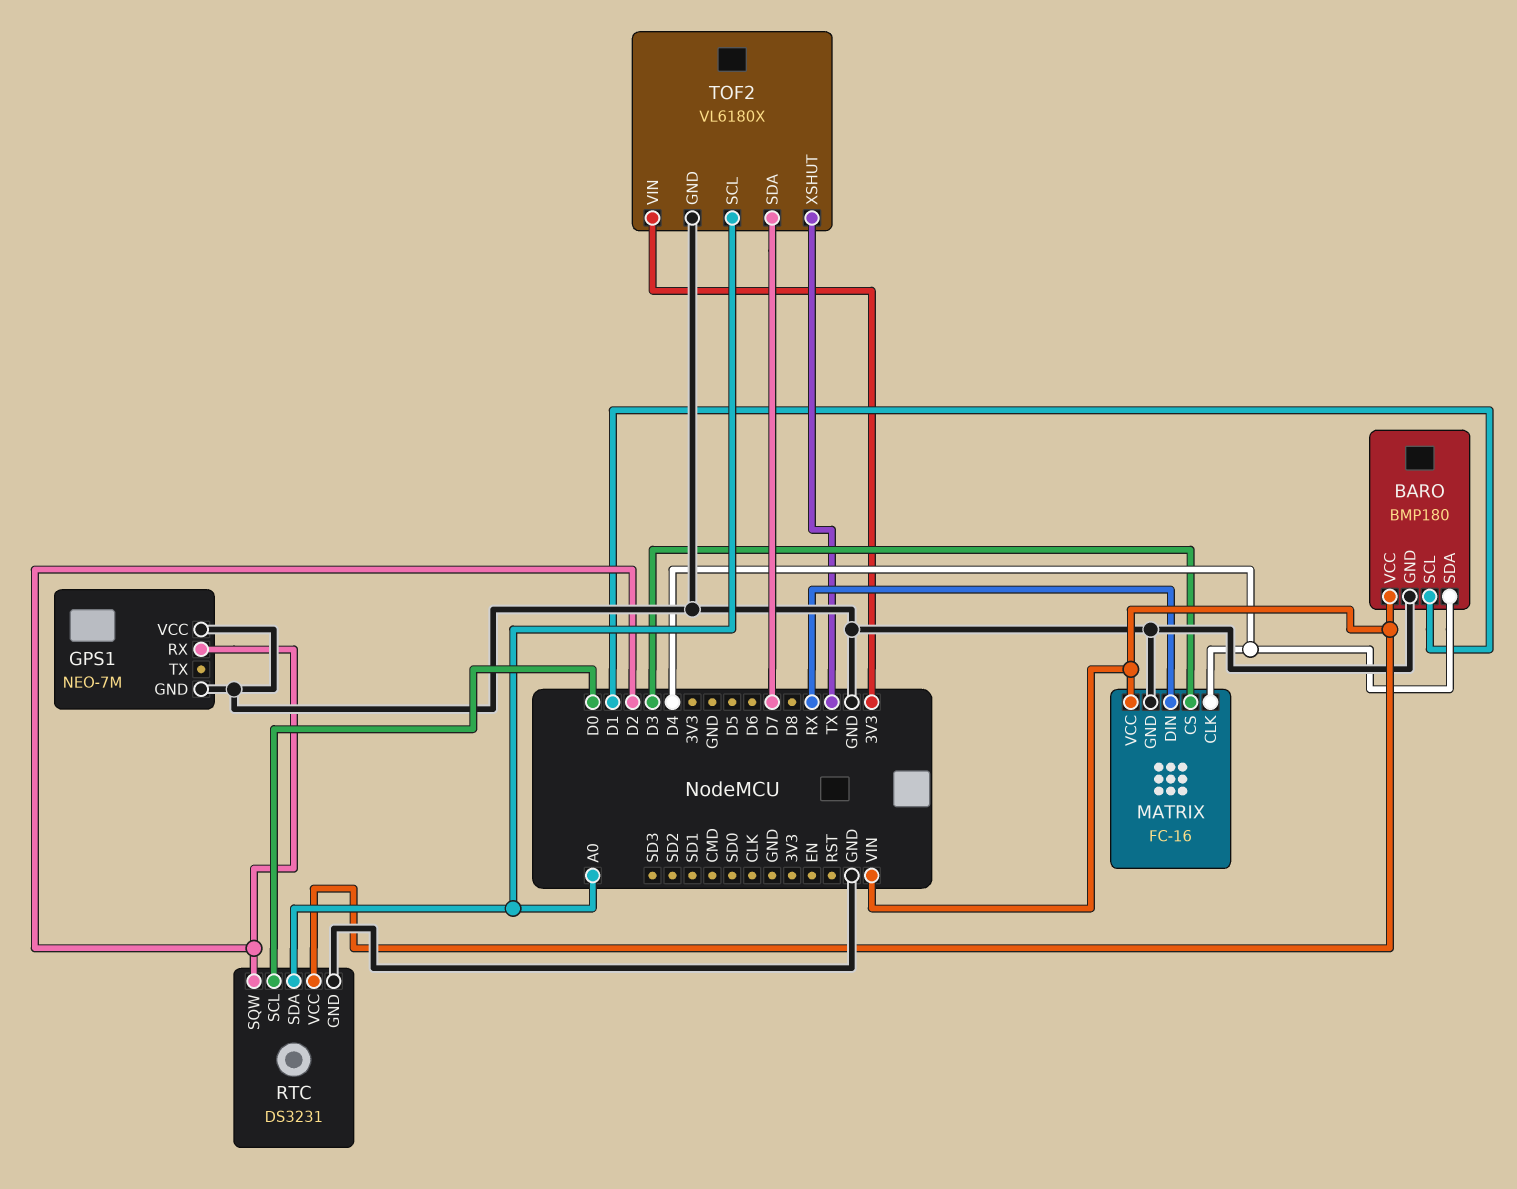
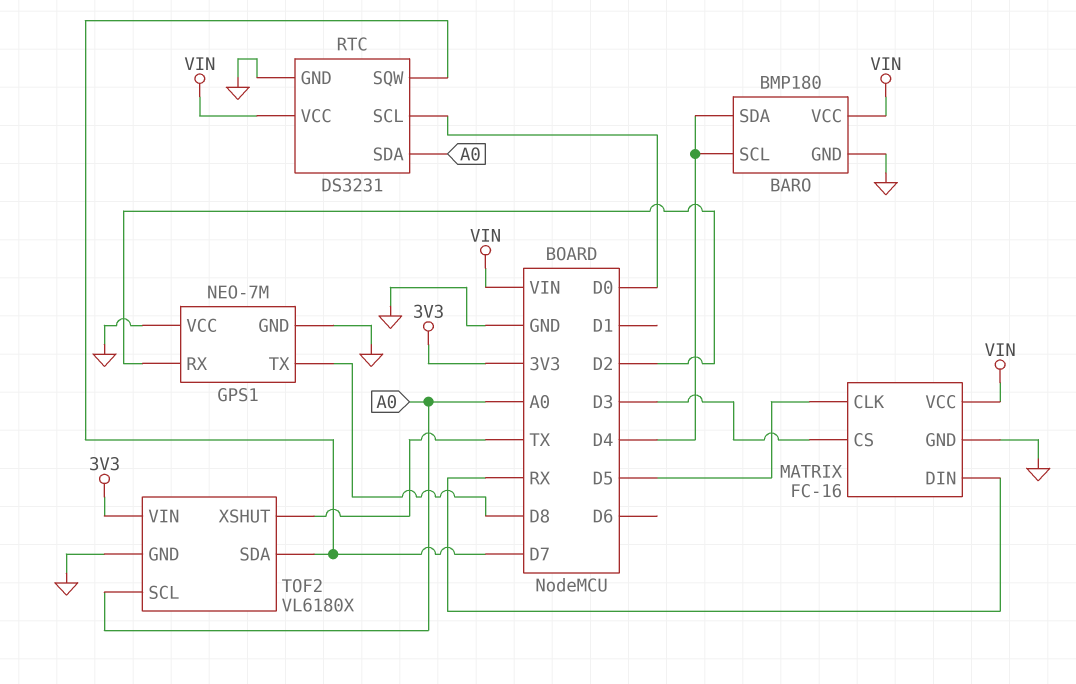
BARO pin SCL: D1 -> D4
GPS1 pin TX: none -> D8
MATRIX pin CLK: D4 -> D5
RTC pin SQW: D2 -> D7

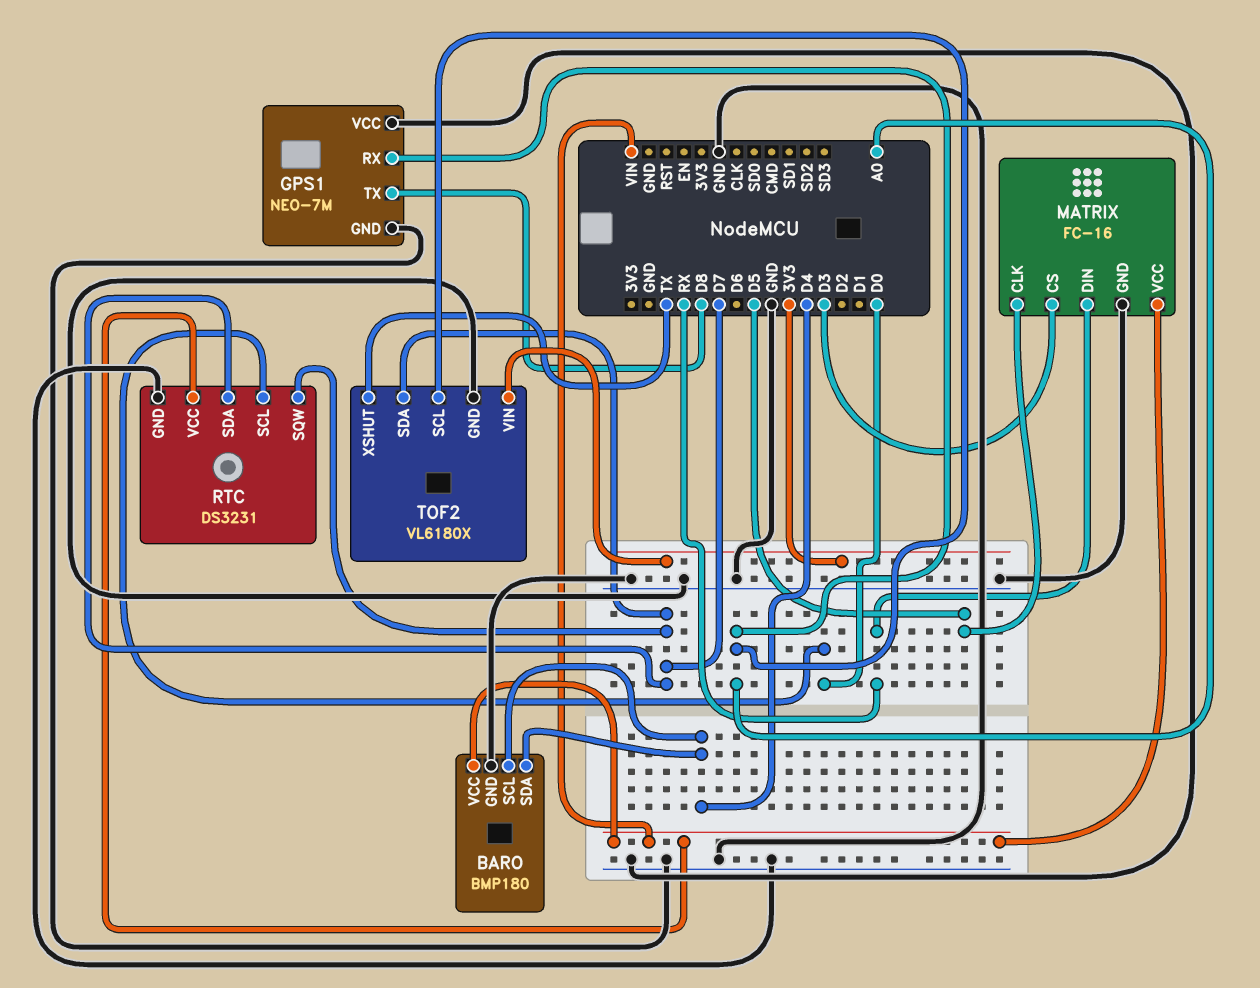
GPS1 pin RX: D2 -> A0
RTC pin SDA: A0 -> D7

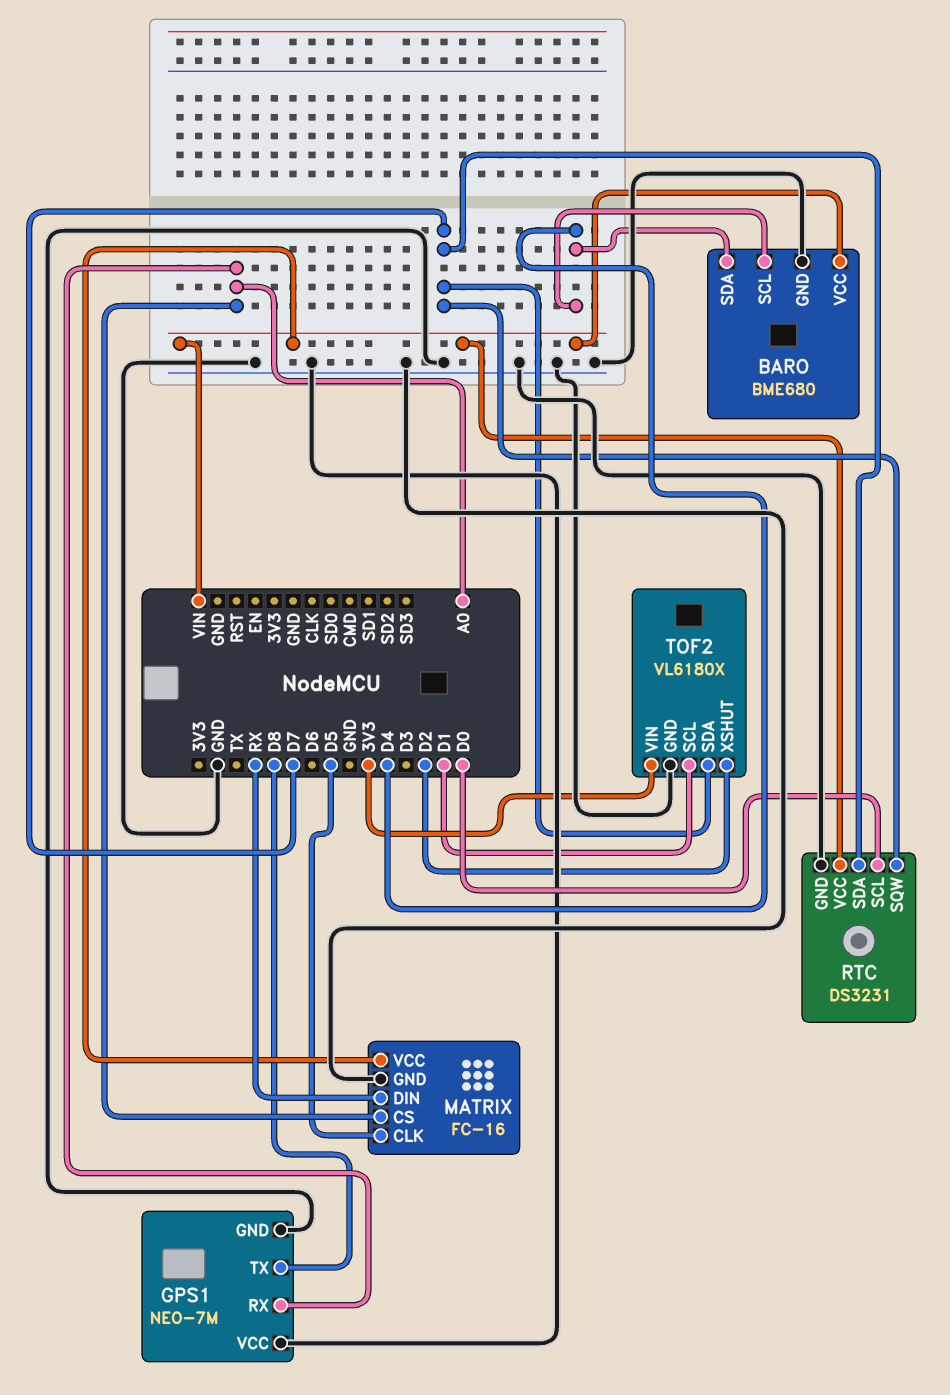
BARO: BMP180 -> BME680
MATRIX pin CS: D3 -> A0
TOF2 pin SCL: A0 -> D1
TOF2 pin XSHUT: TX -> D2

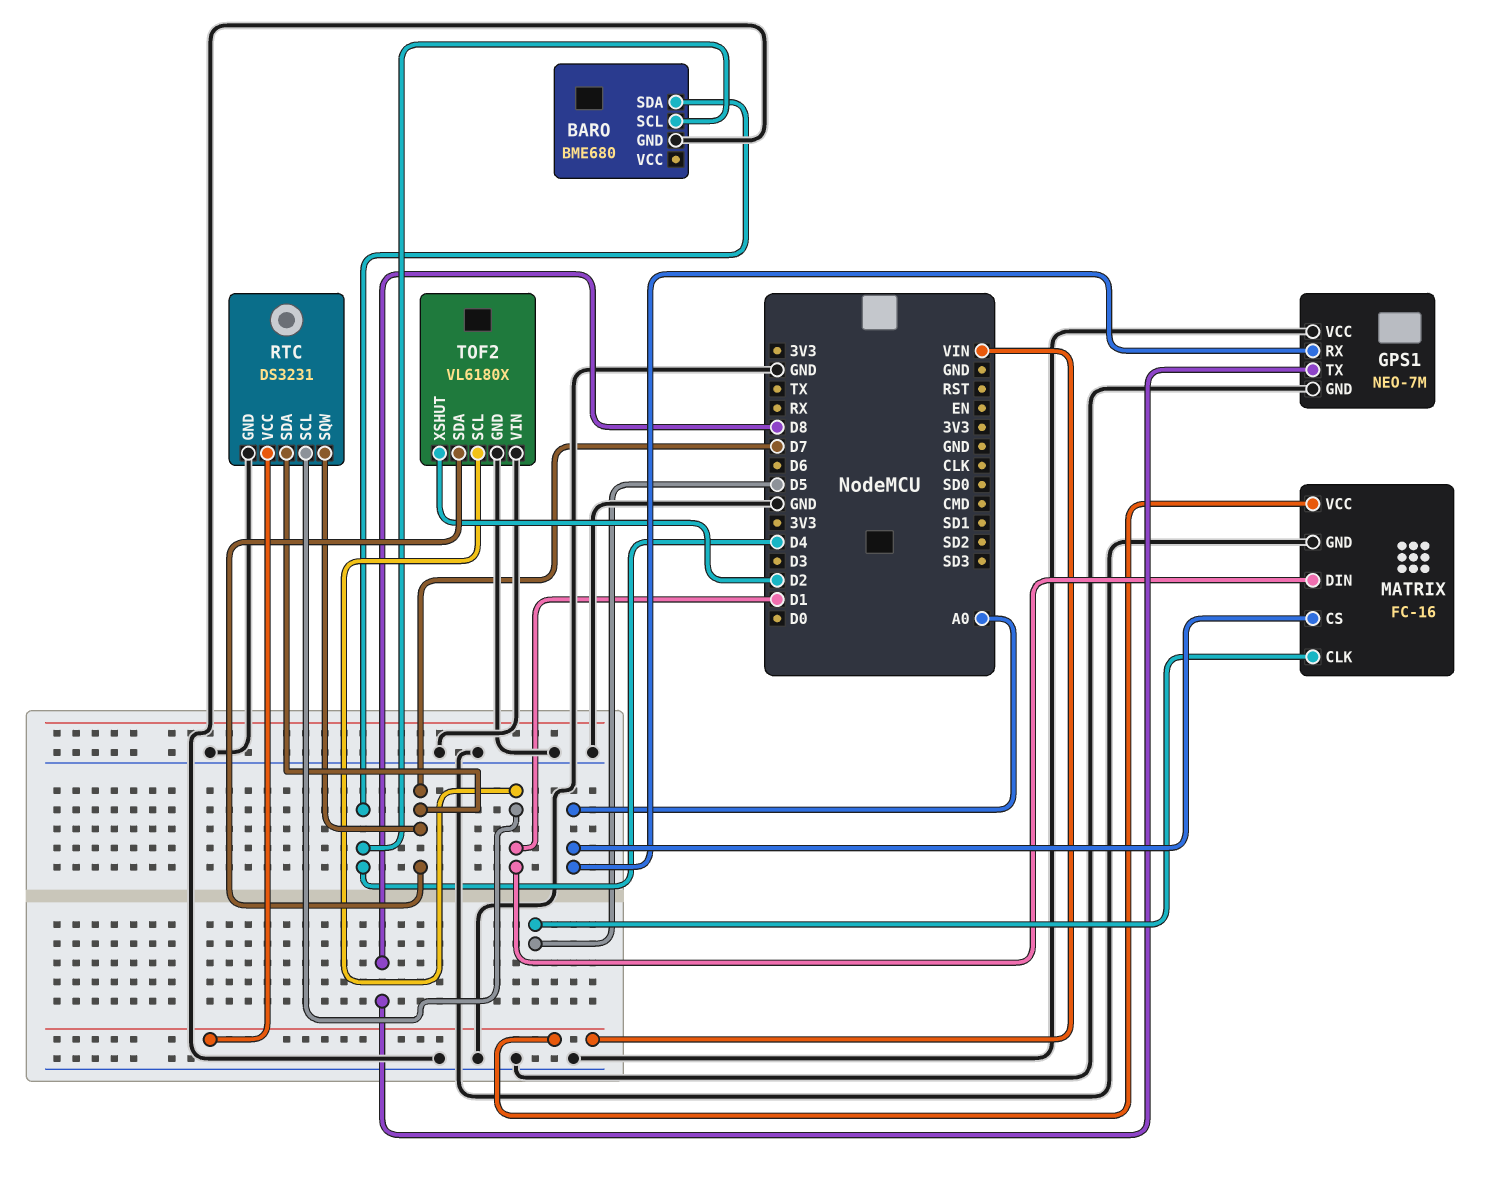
BARO pin VCC: VIN -> none
MATRIX pin DIN: RX -> D1
RTC pin SCL: D0 -> D1
TOF2 pin VIN: 3V3 -> GND

